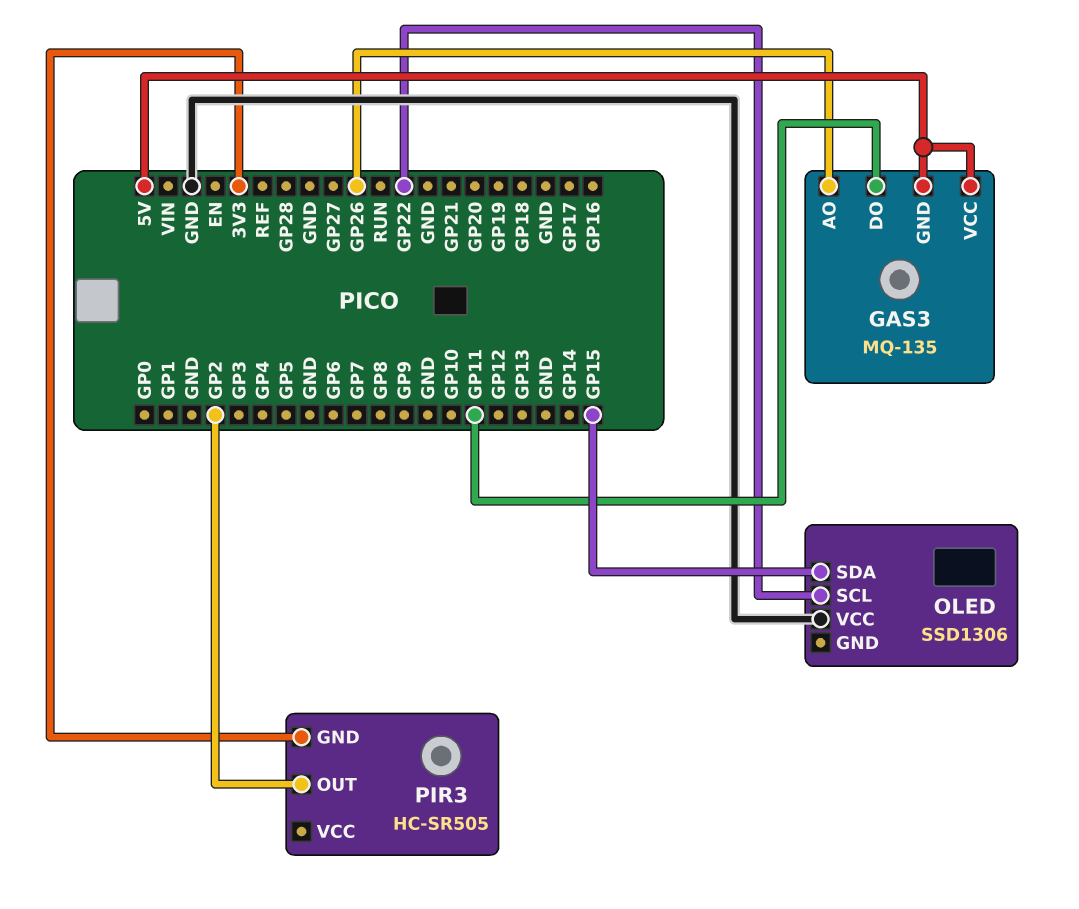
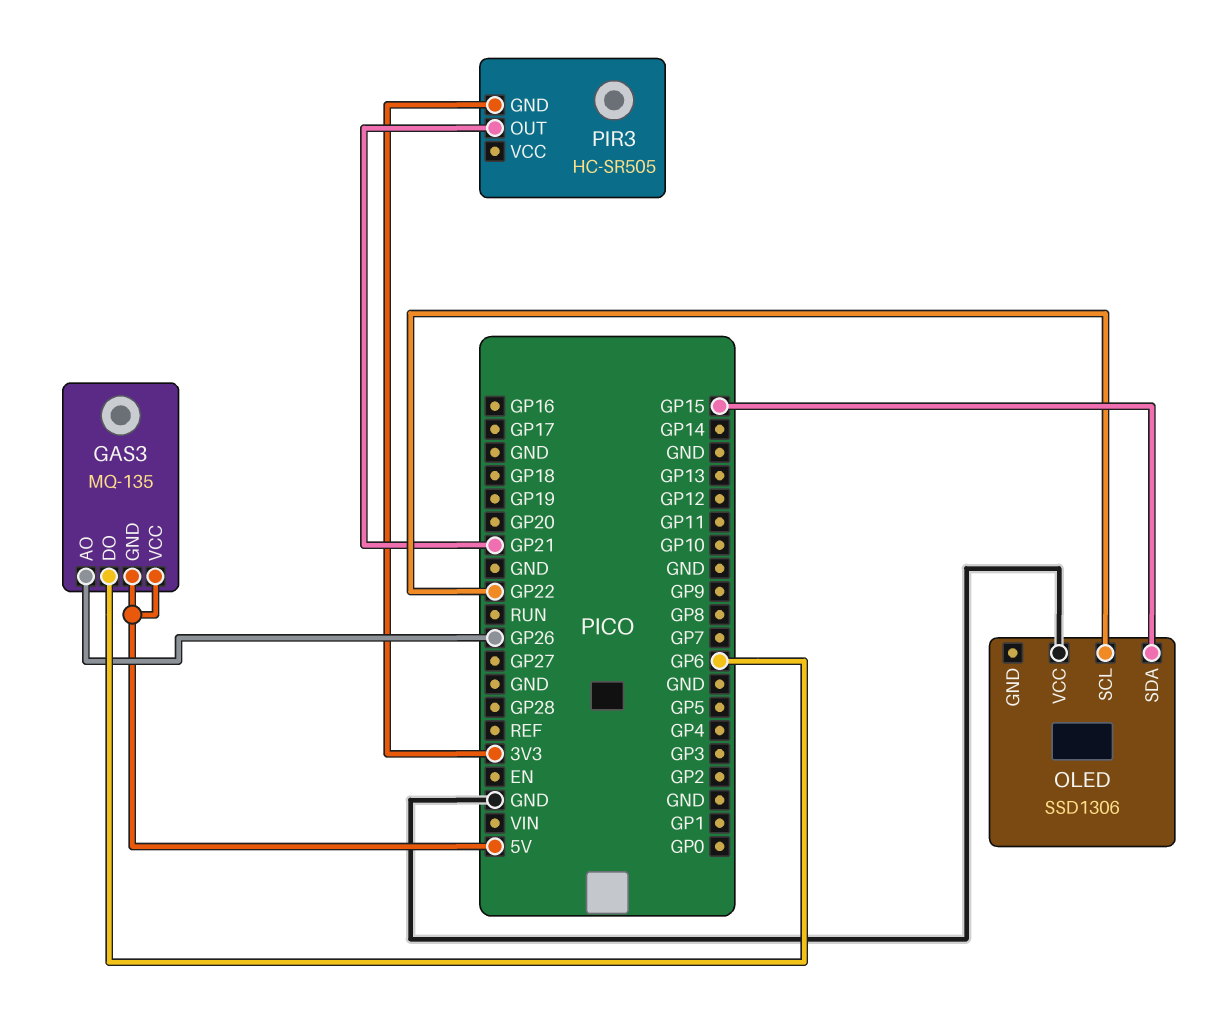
GAS3 pin DO: GP11 -> GP6
PIR3 pin OUT: GP2 -> GP21

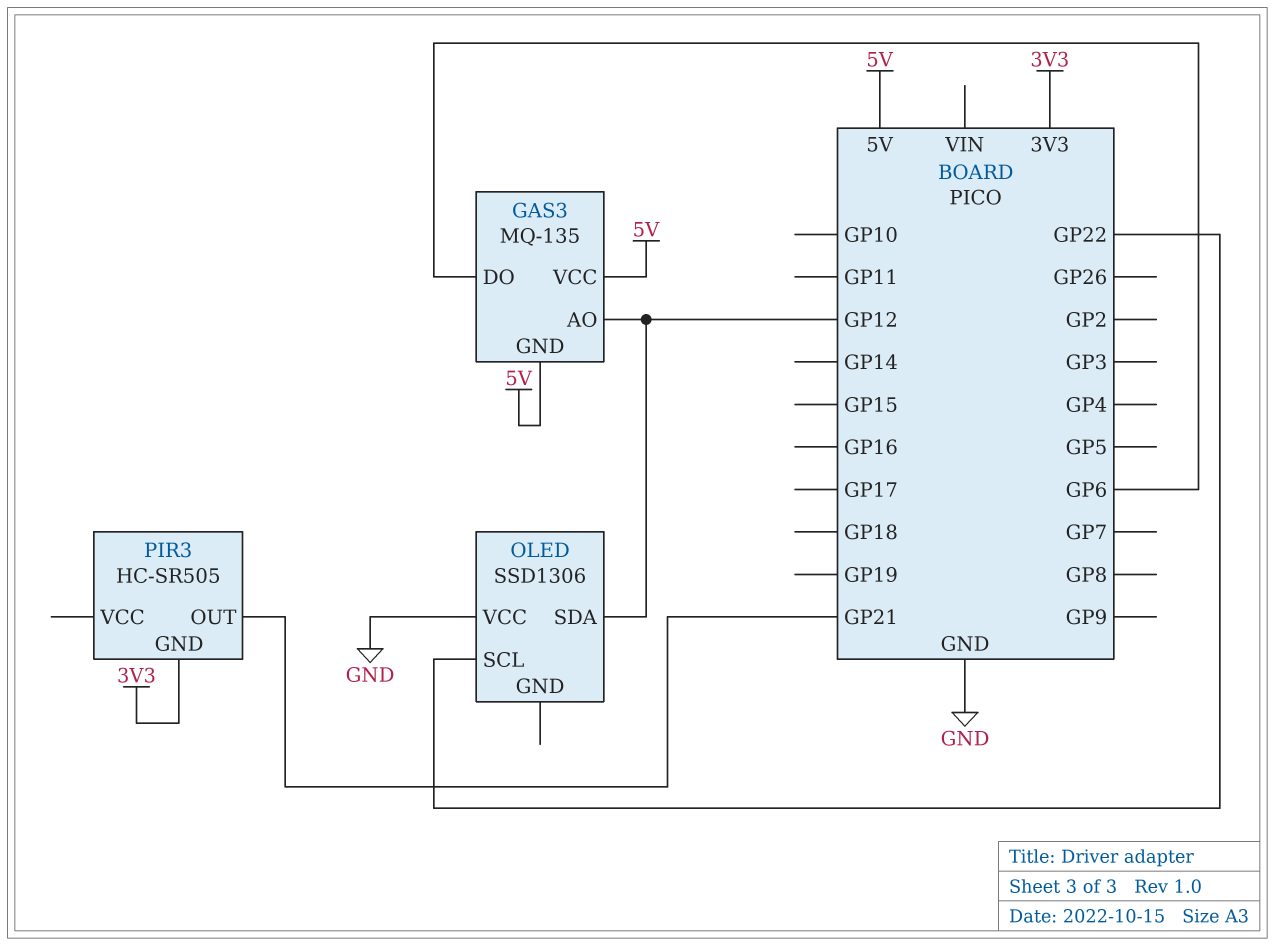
GAS3 pin AO: GP26 -> GP12
OLED pin SDA: GP15 -> GP12

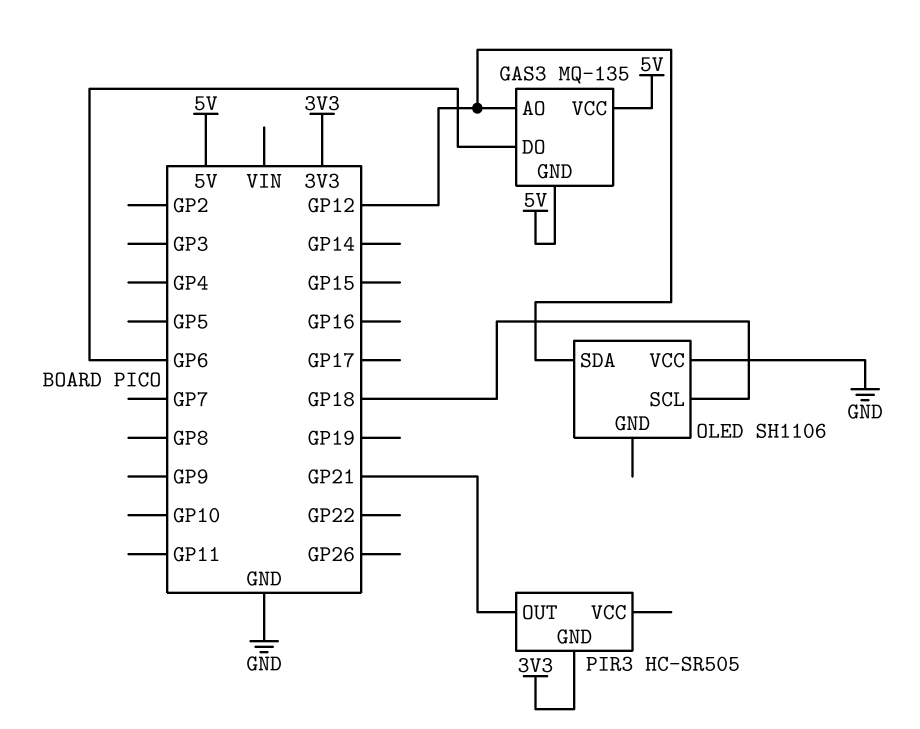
OLED: SSD1306 -> SH1106
OLED pin SCL: GP22 -> GP18

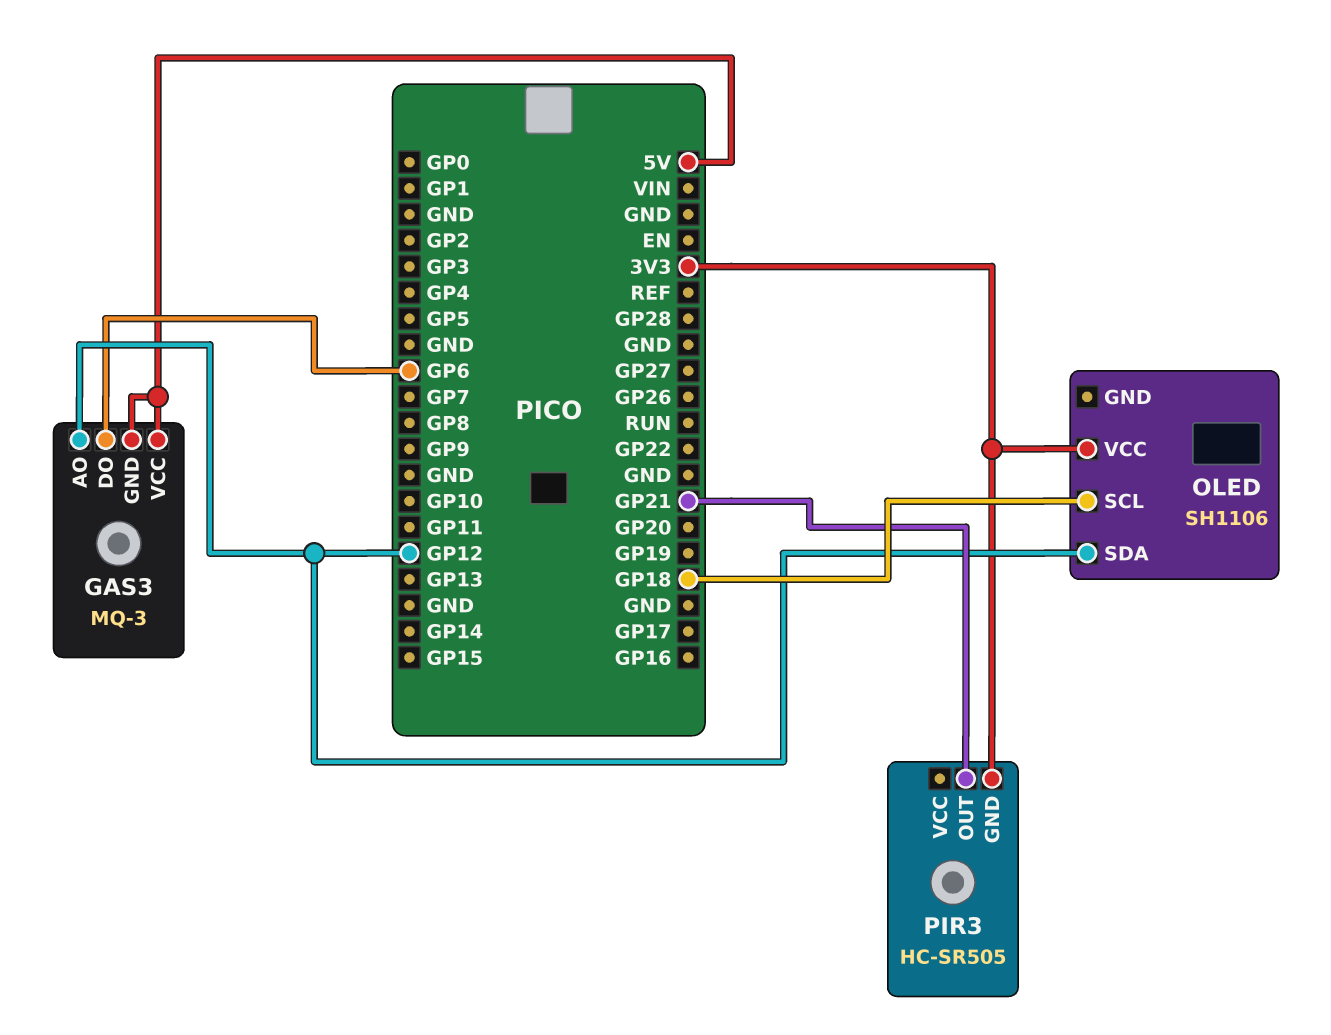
GAS3: MQ-135 -> MQ-3
OLED pin VCC: GND -> 3V3

